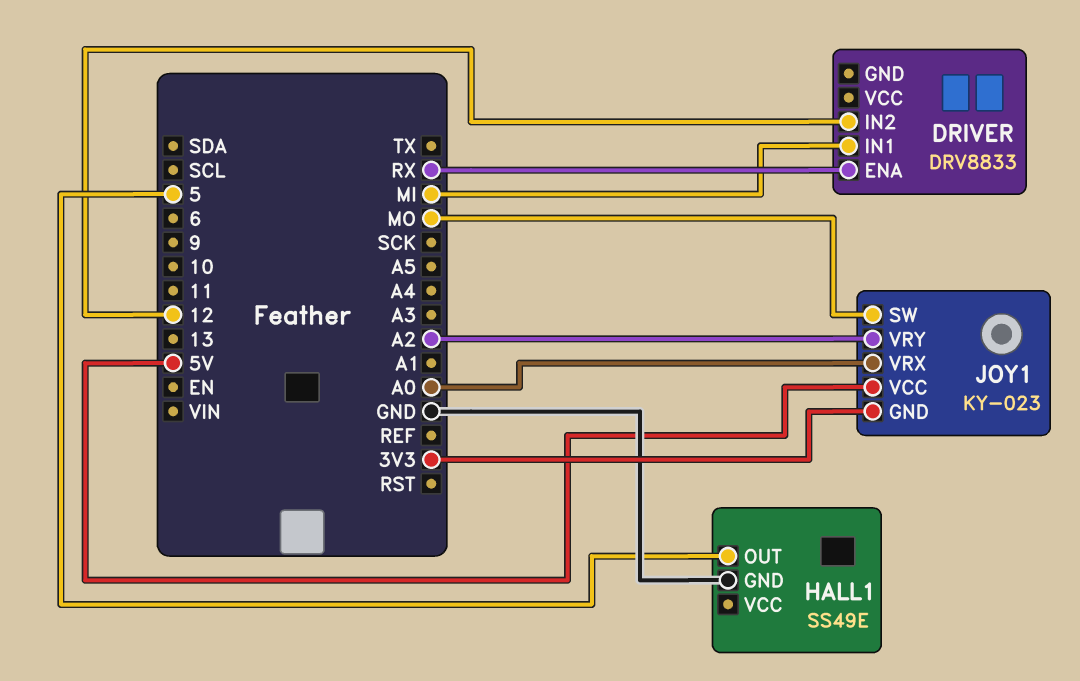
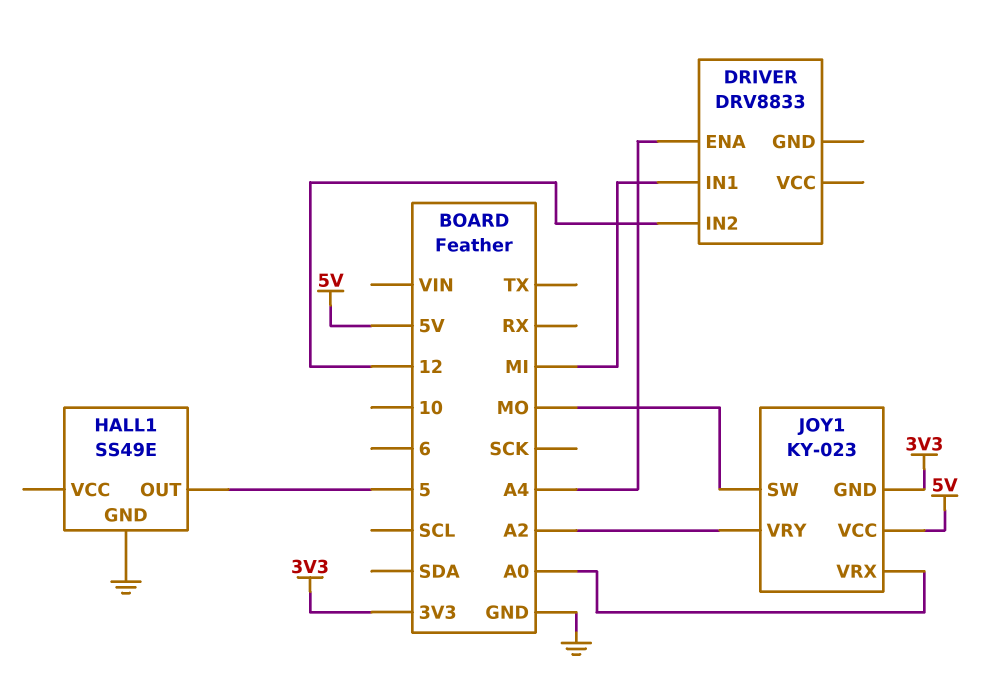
DRIVER pin ENA: RX -> A4

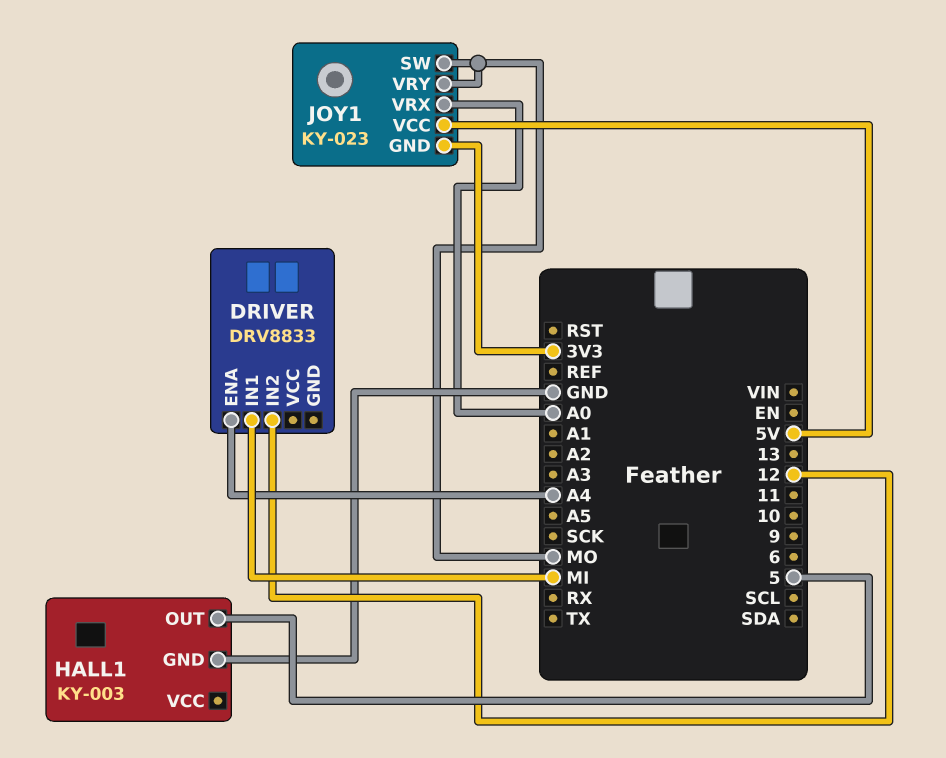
HALL1: SS49E -> KY-003
JOY1 pin VRY: A2 -> MO

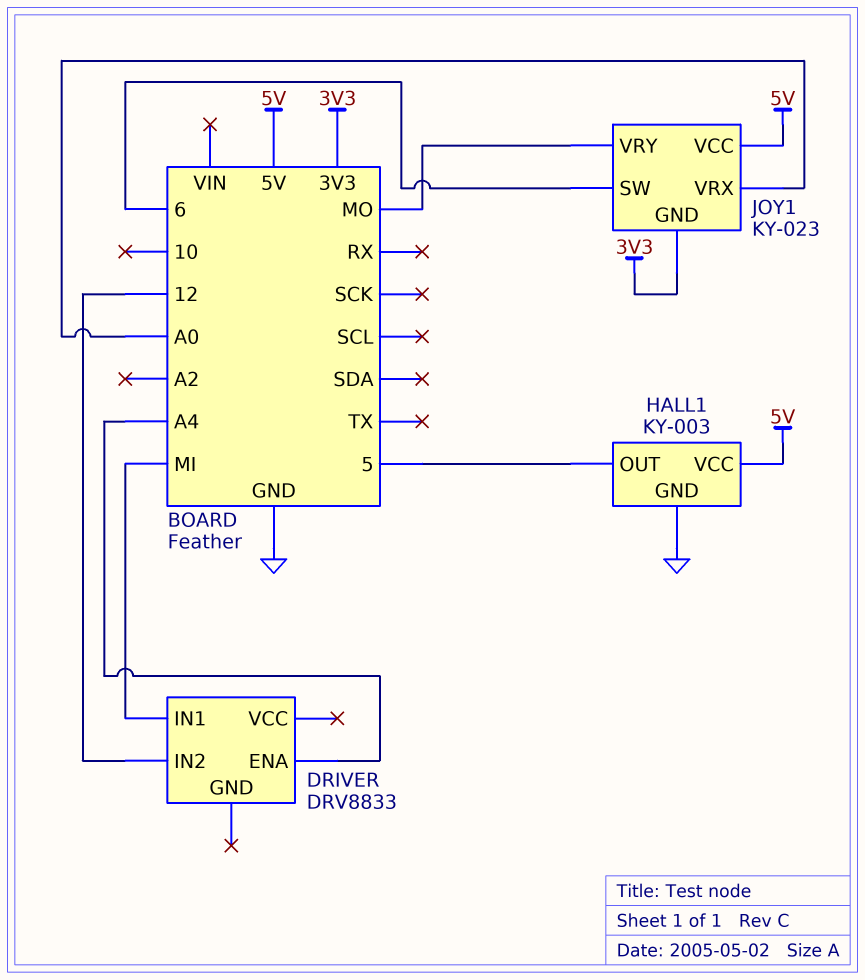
HALL1 pin VCC: none -> 5V
JOY1 pin SW: MO -> 6

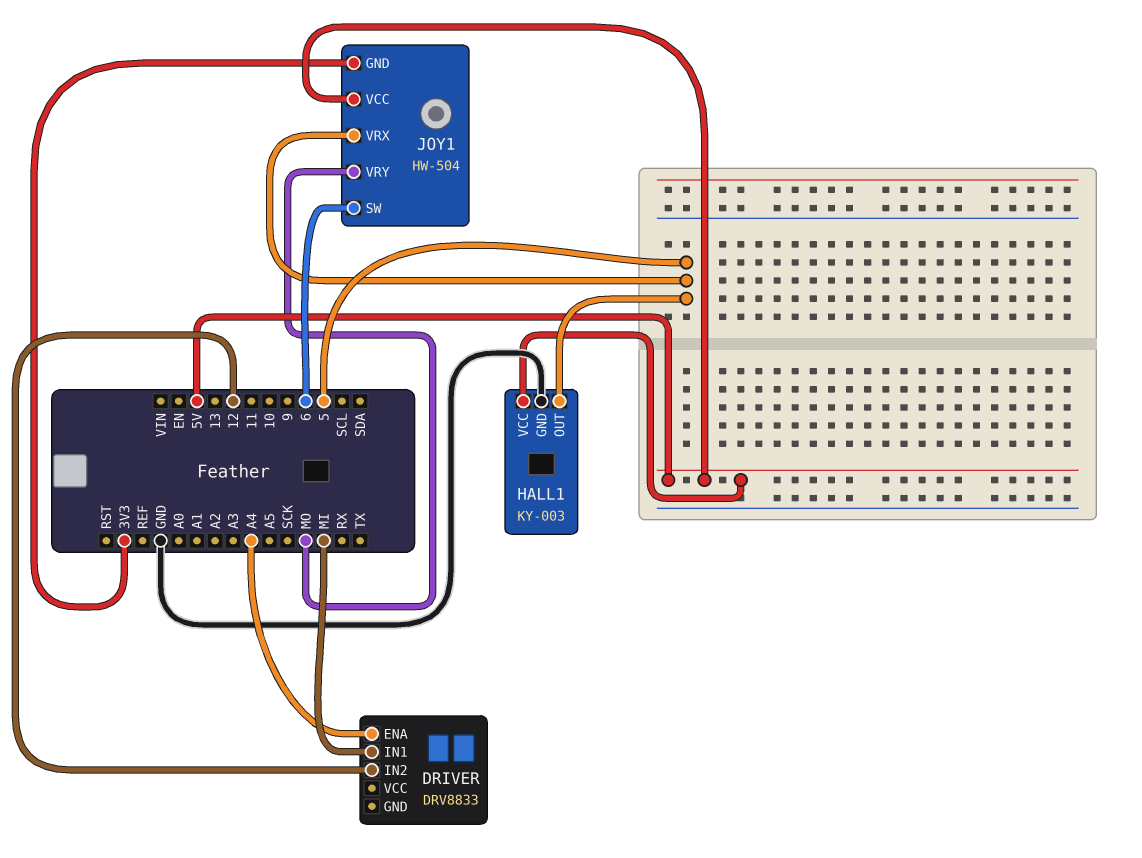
JOY1: KY-023 -> HW-504
JOY1 pin VRX: A0 -> 5

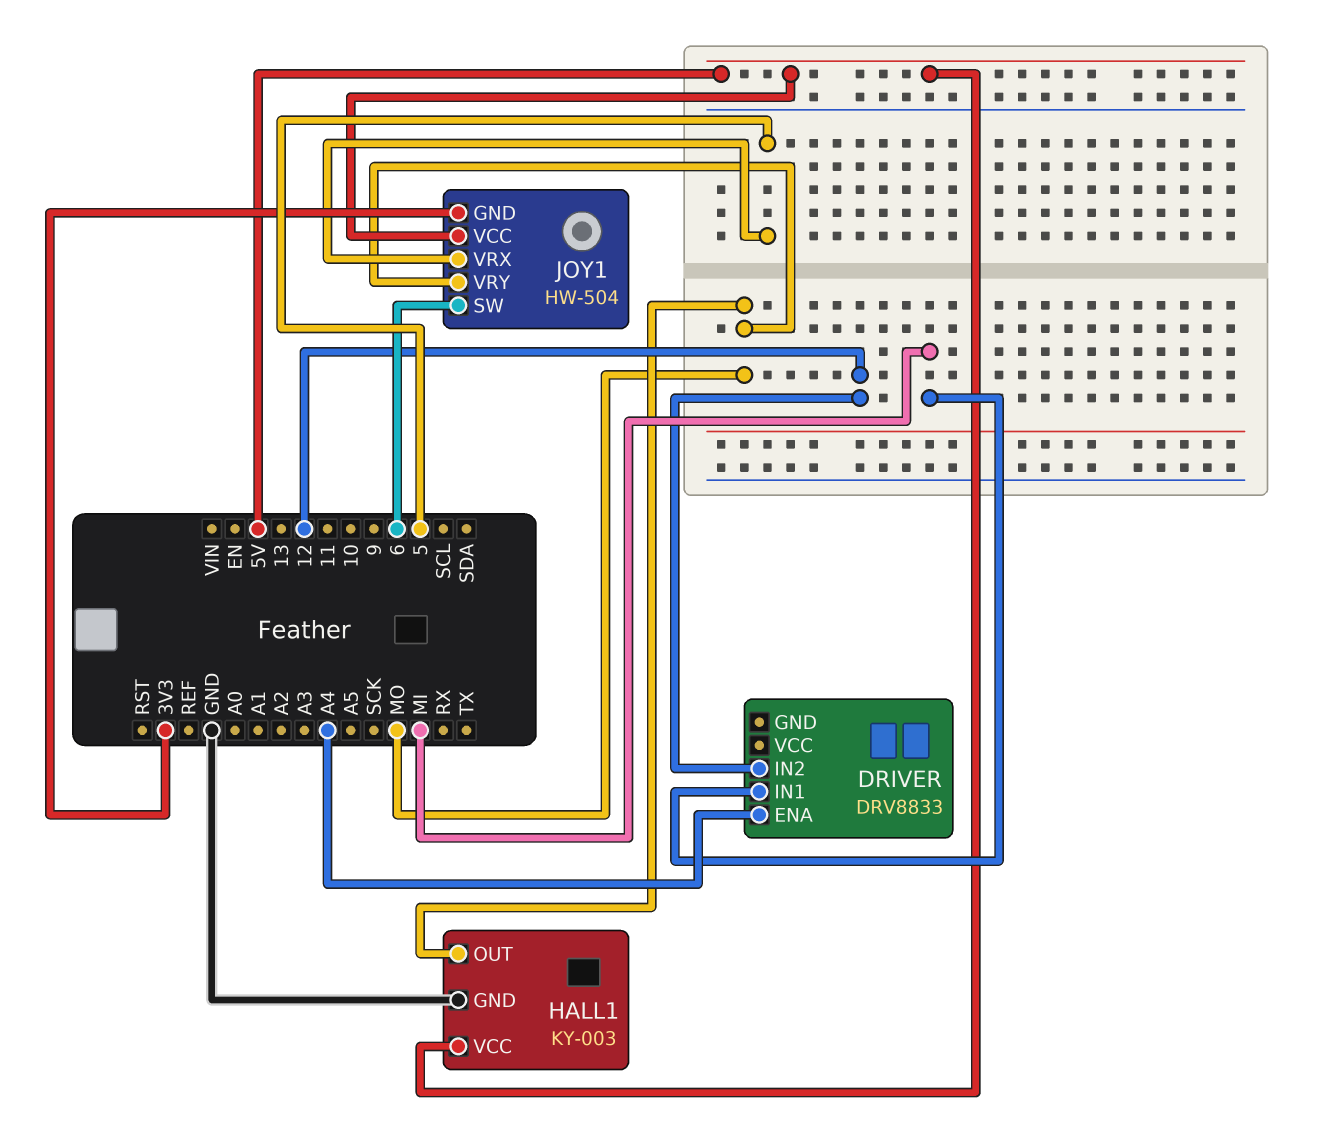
HALL1 pin OUT: 5 -> MO

